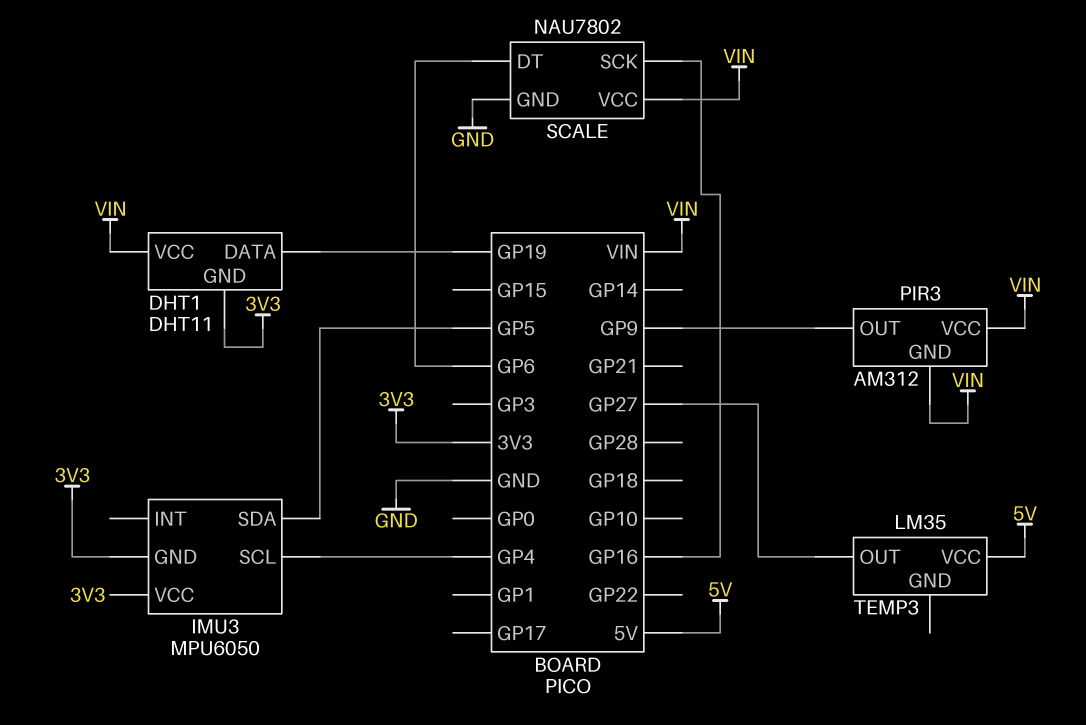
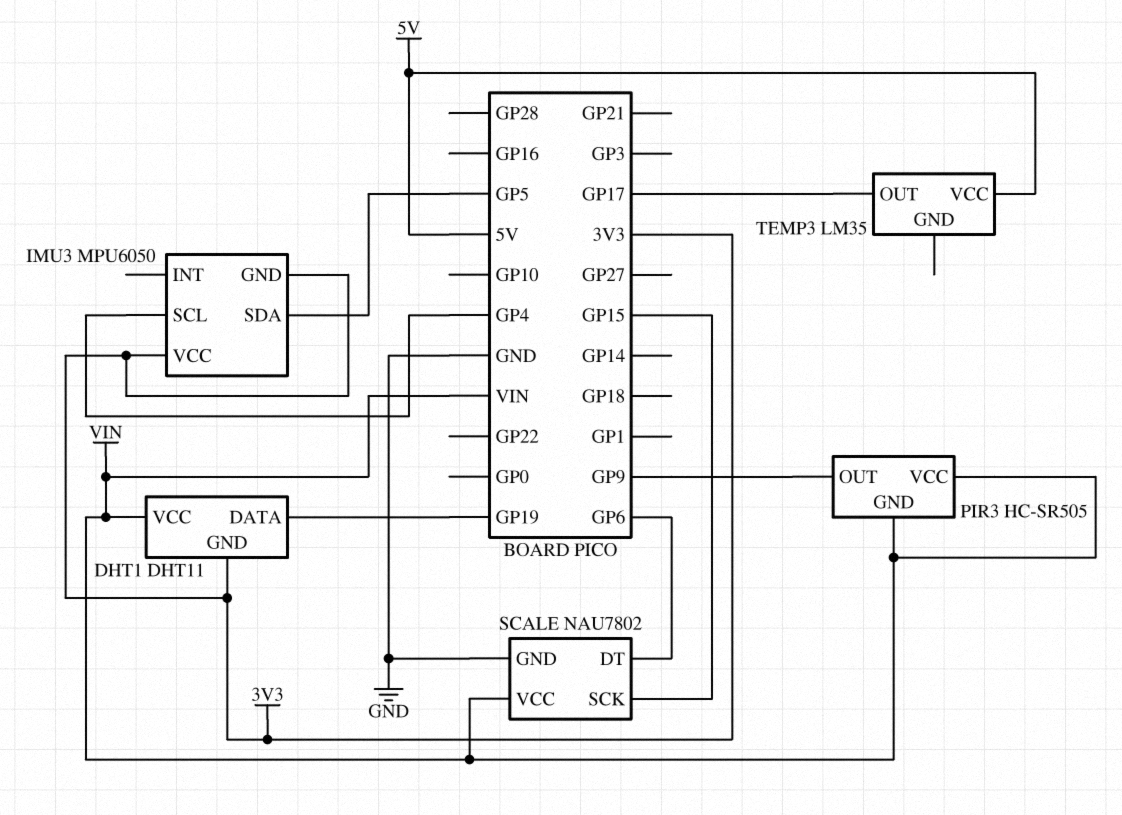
PIR3: AM312 -> HC-SR505
SCALE pin SCK: GP16 -> GP15
TEMP3 pin OUT: GP27 -> GP17

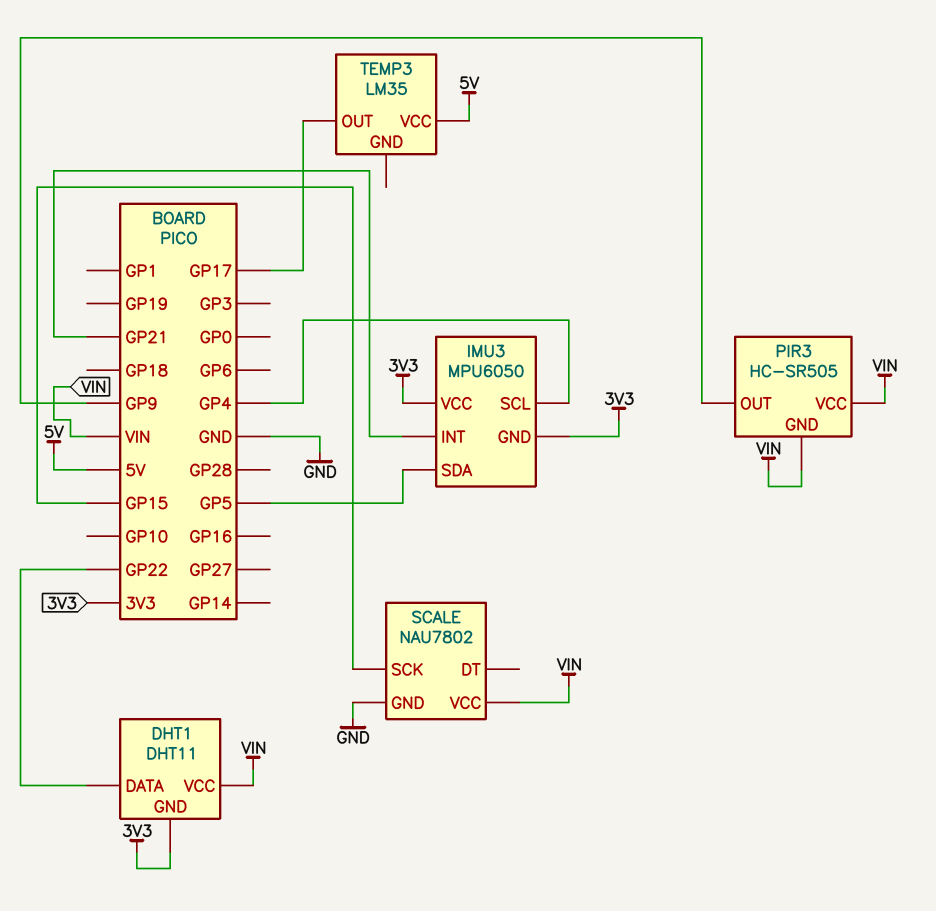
DHT1 pin DATA: GP19 -> GP22
IMU3 pin INT: none -> GP21
SCALE pin DT: GP6 -> none

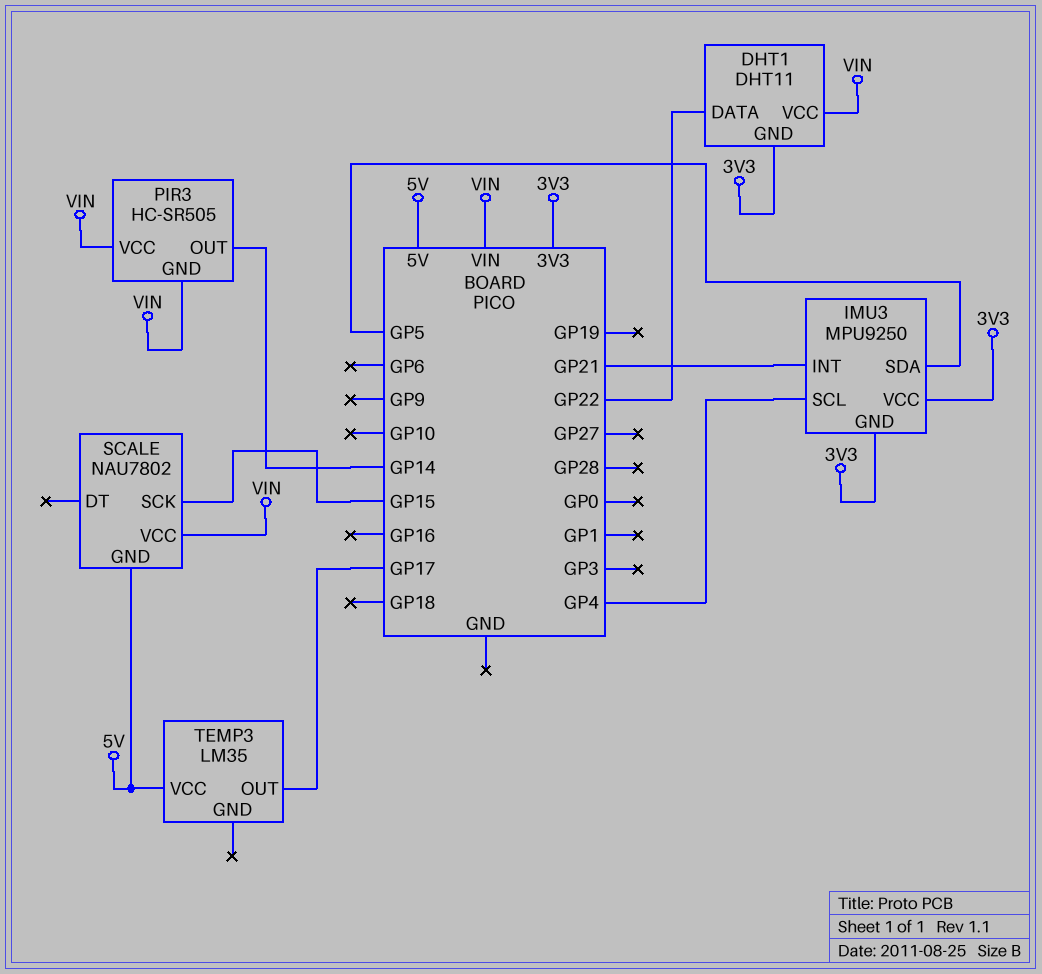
IMU3: MPU6050 -> MPU9250
PIR3 pin OUT: GP9 -> GP14
SCALE pin GND: GND -> 5V

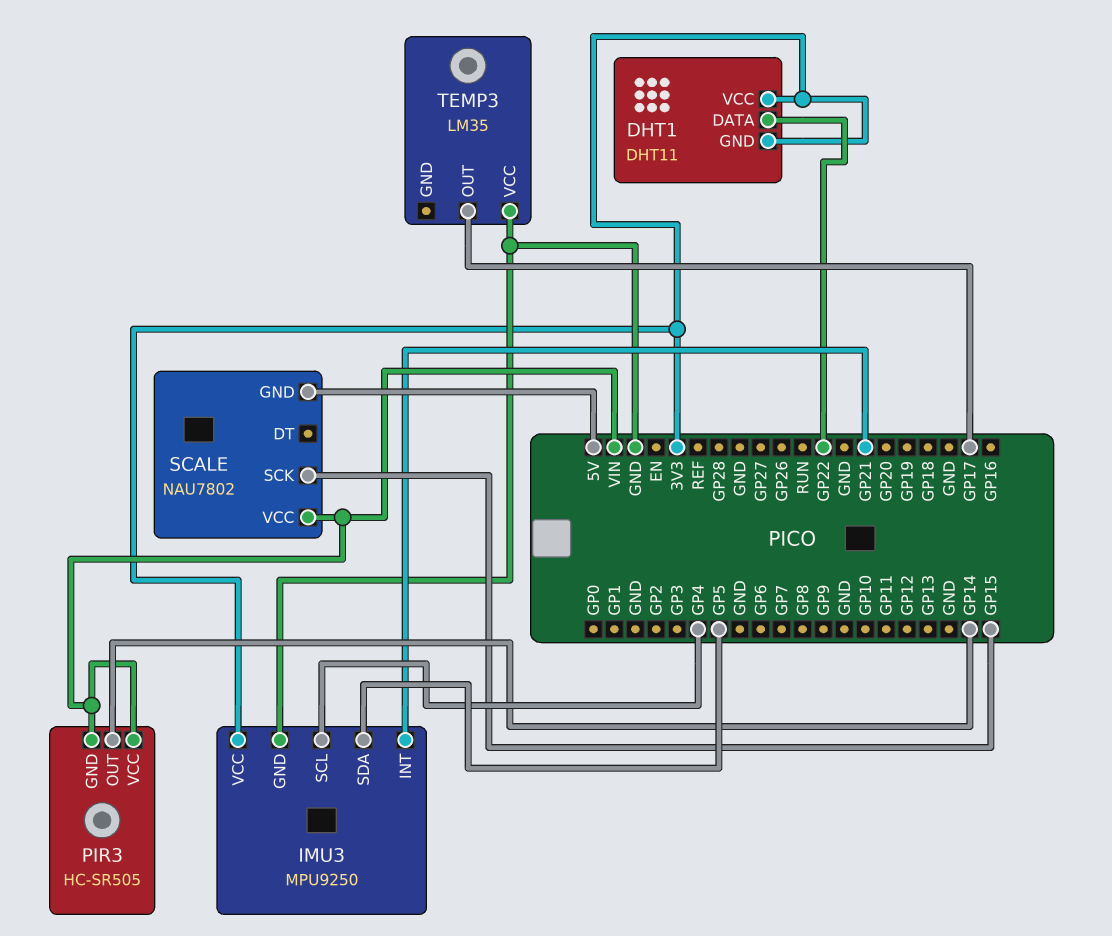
DHT1 pin VCC: VIN -> 3V3
IMU3 pin GND: 3V3 -> GND
TEMP3 pin VCC: 5V -> GND

